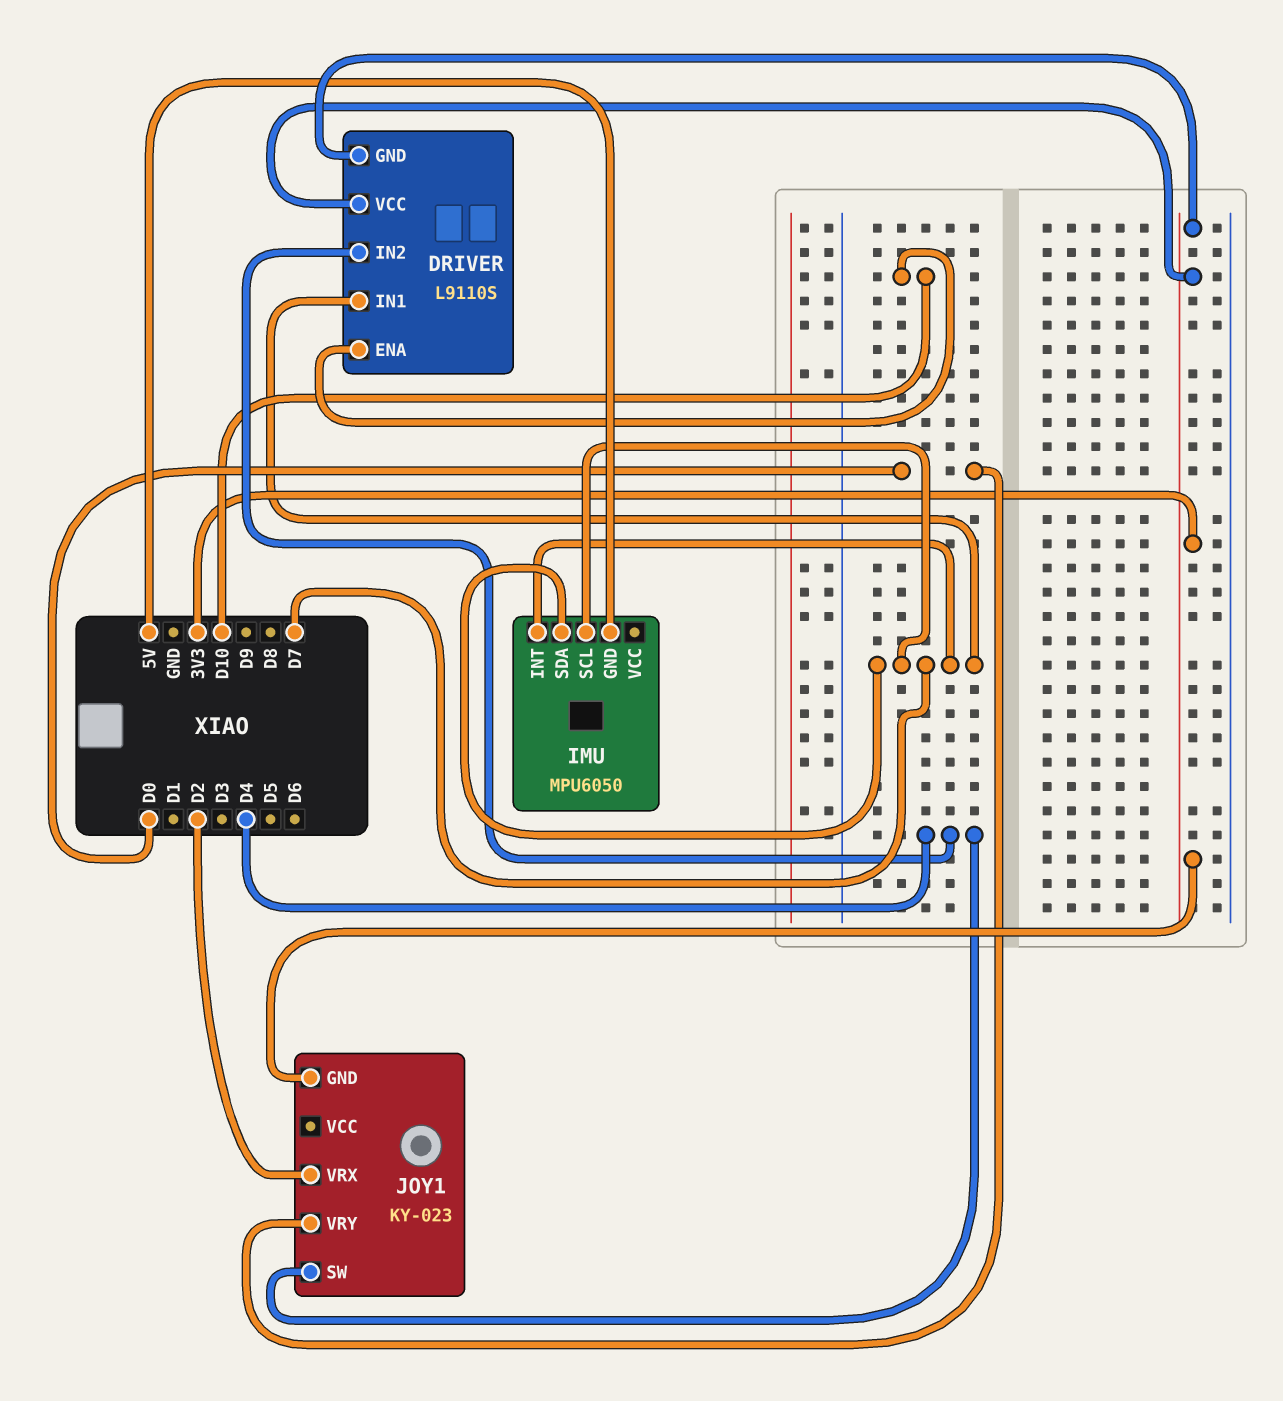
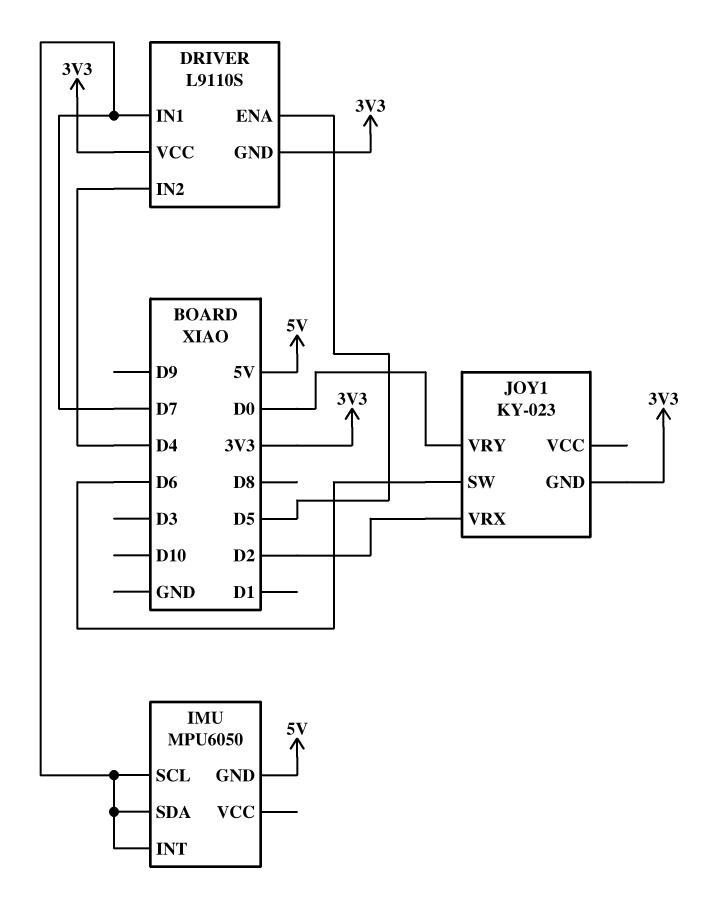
DRIVER pin ENA: D10 -> D5
JOY1 pin SW: D4 -> D6

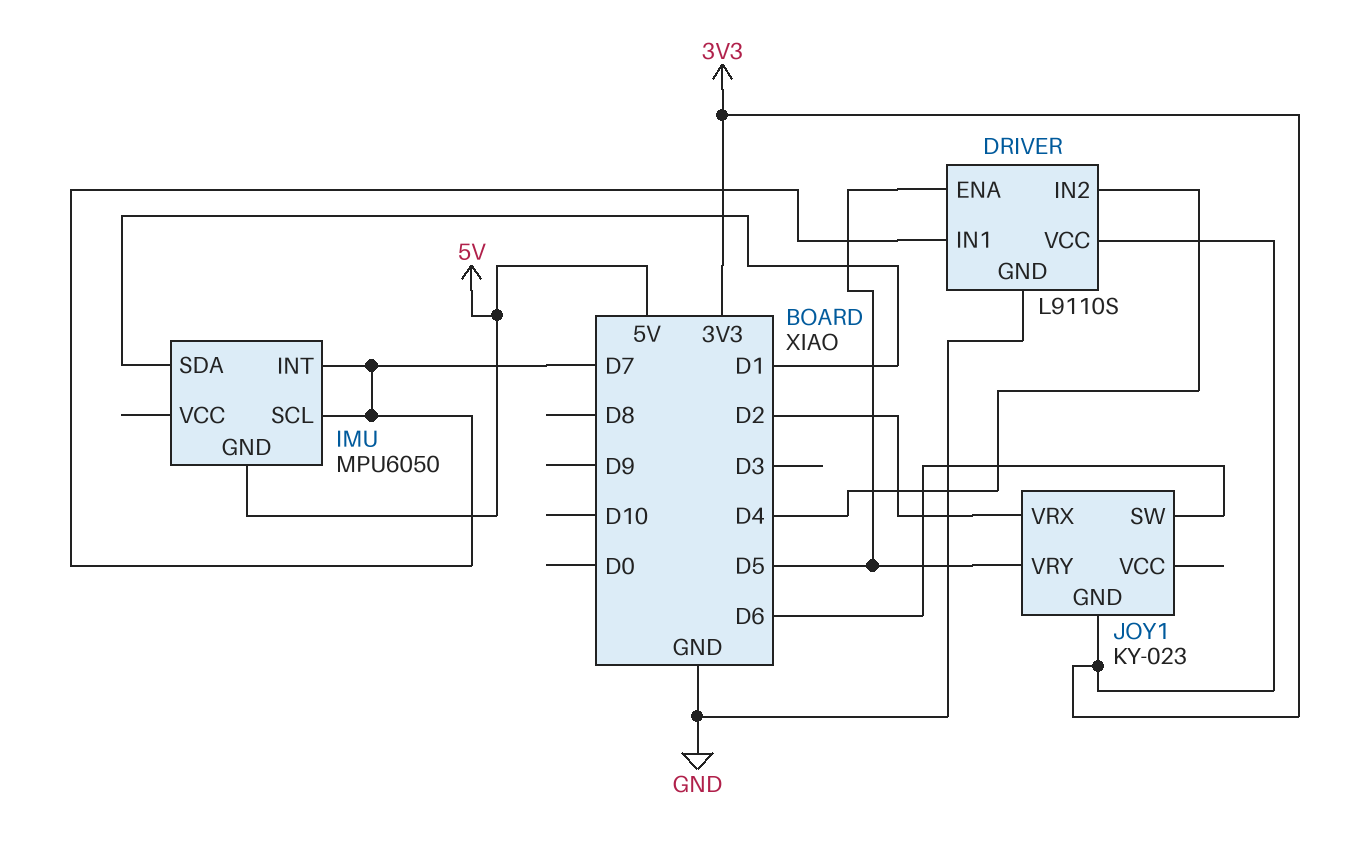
DRIVER pin GND: 3V3 -> GND
IMU pin SDA: D7 -> D1
JOY1 pin VRY: D0 -> D5

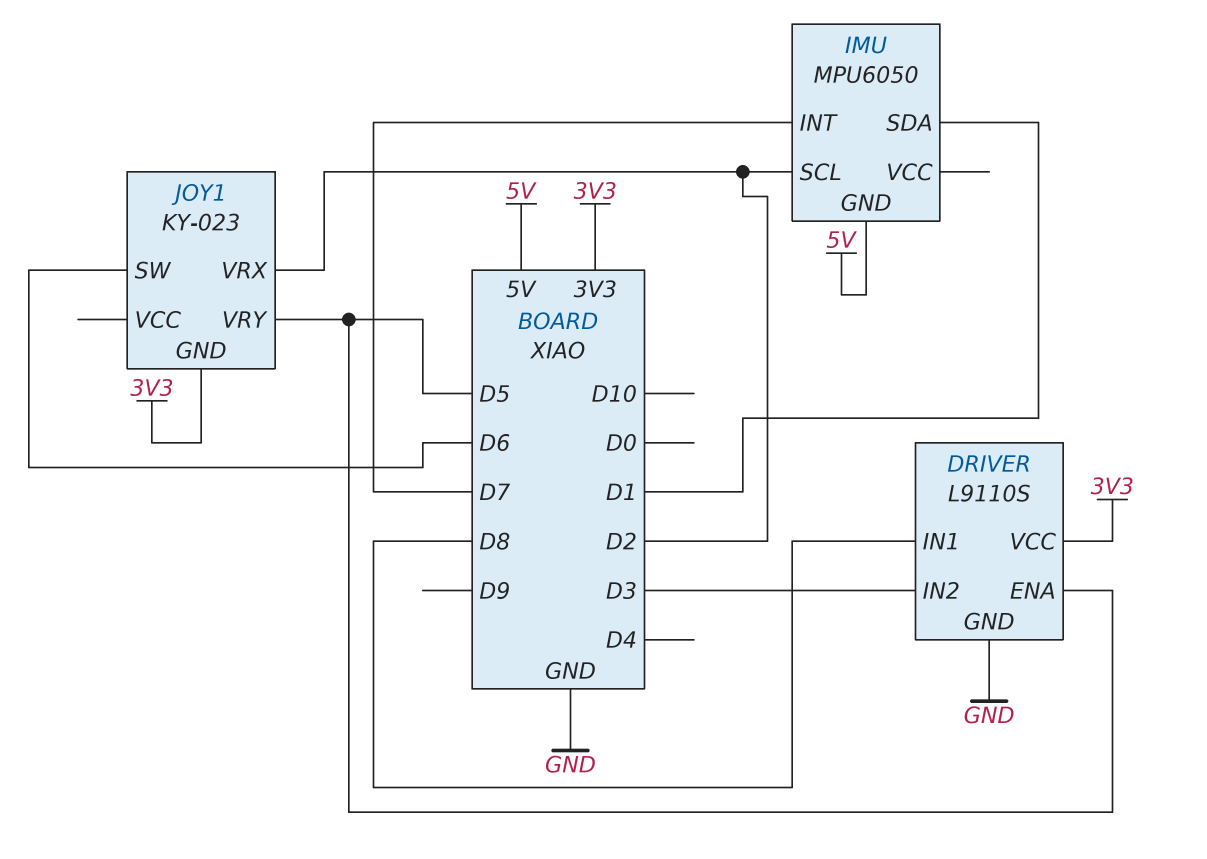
DRIVER pin IN1: D7 -> D8
DRIVER pin IN2: D4 -> D3
IMU pin SCL: D7 -> D2

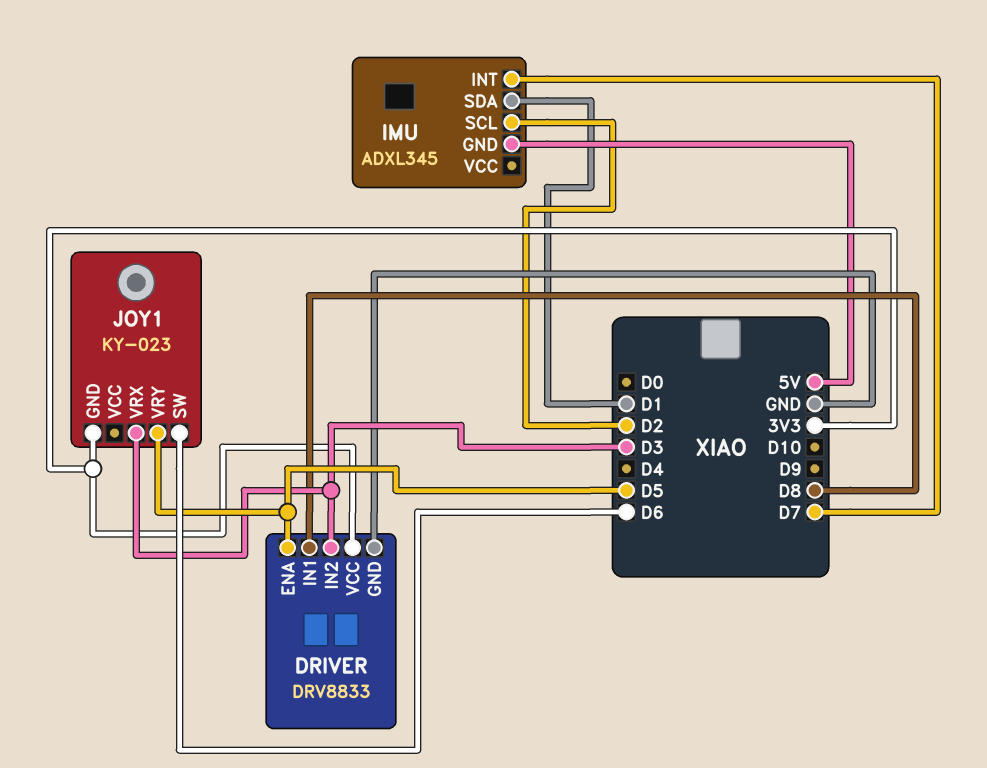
DRIVER: L9110S -> DRV8833
IMU: MPU6050 -> ADXL345
JOY1 pin VRX: D2 -> D3

